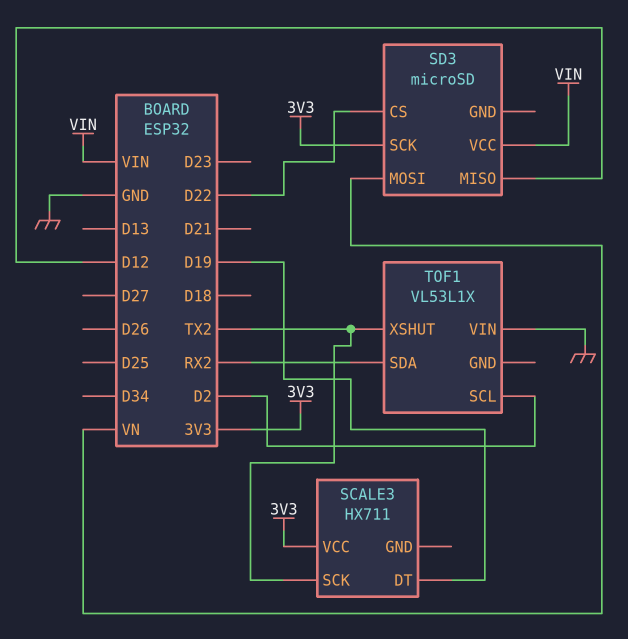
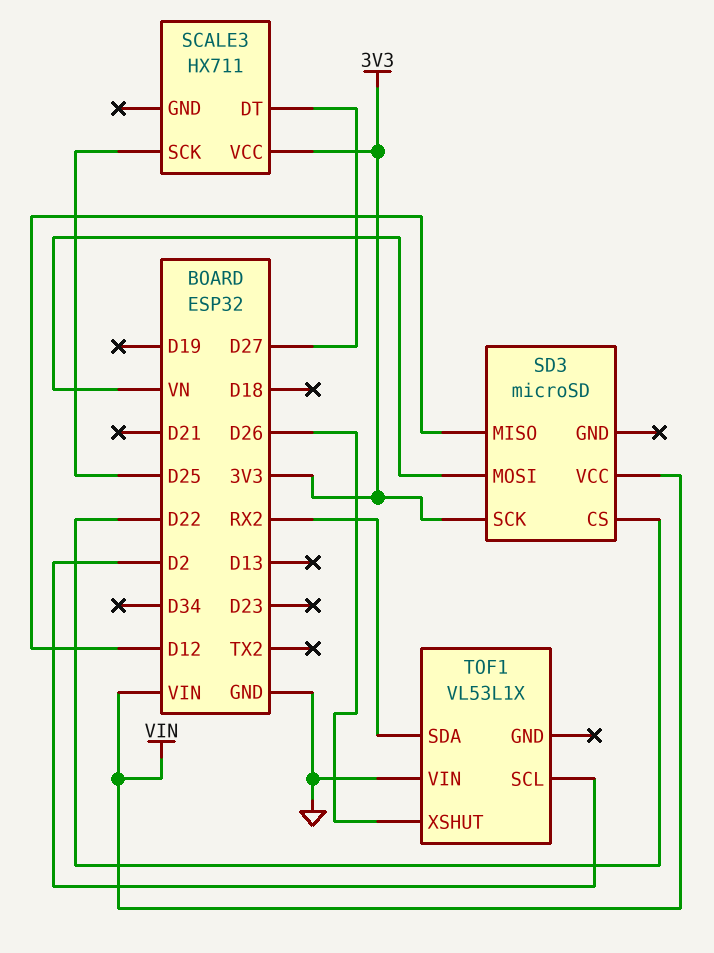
SCALE3 pin DT: D19 -> D27
SCALE3 pin SCK: TX2 -> D25
TOF1 pin XSHUT: TX2 -> D26

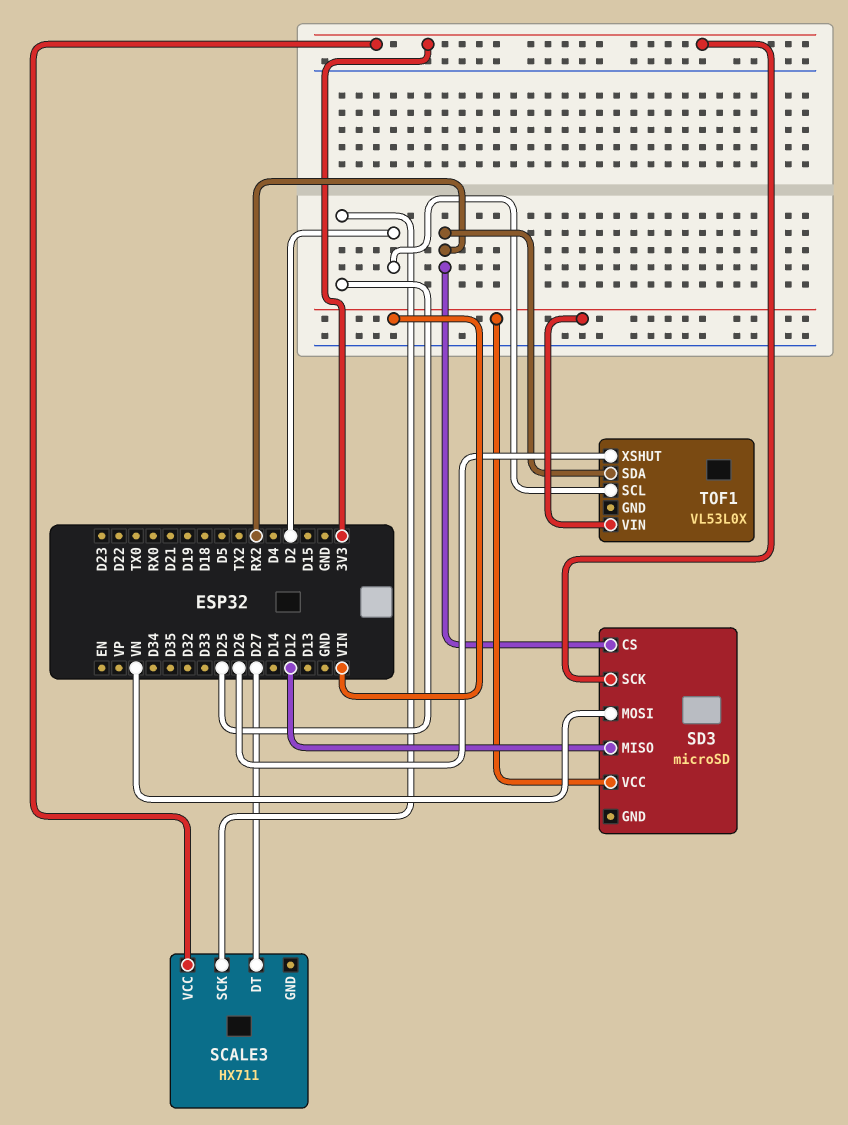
SD3 pin CS: D22 -> RX2
TOF1: VL53L1X -> VL53L0X
TOF1 pin VIN: GND -> VIN

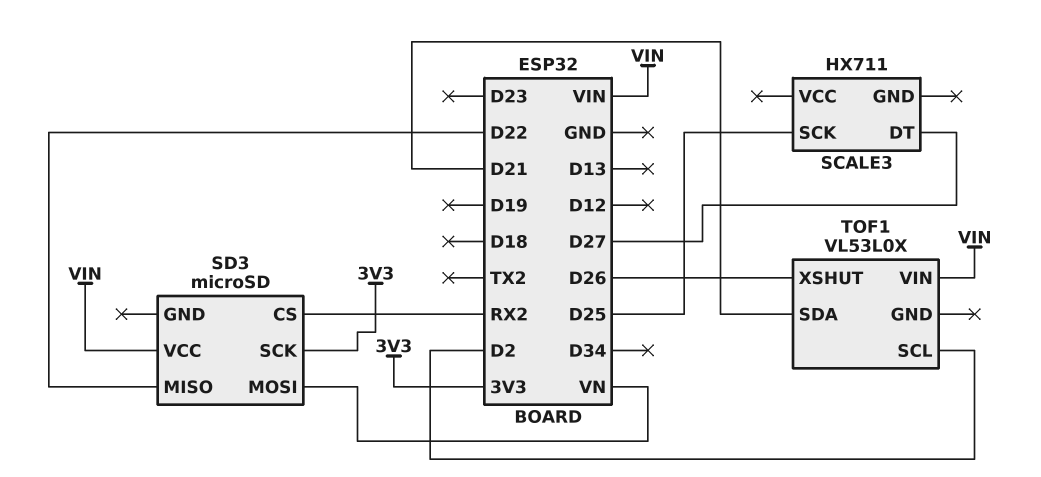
SCALE3 pin VCC: 3V3 -> none
SD3 pin MISO: D12 -> D22
TOF1 pin SDA: RX2 -> D21

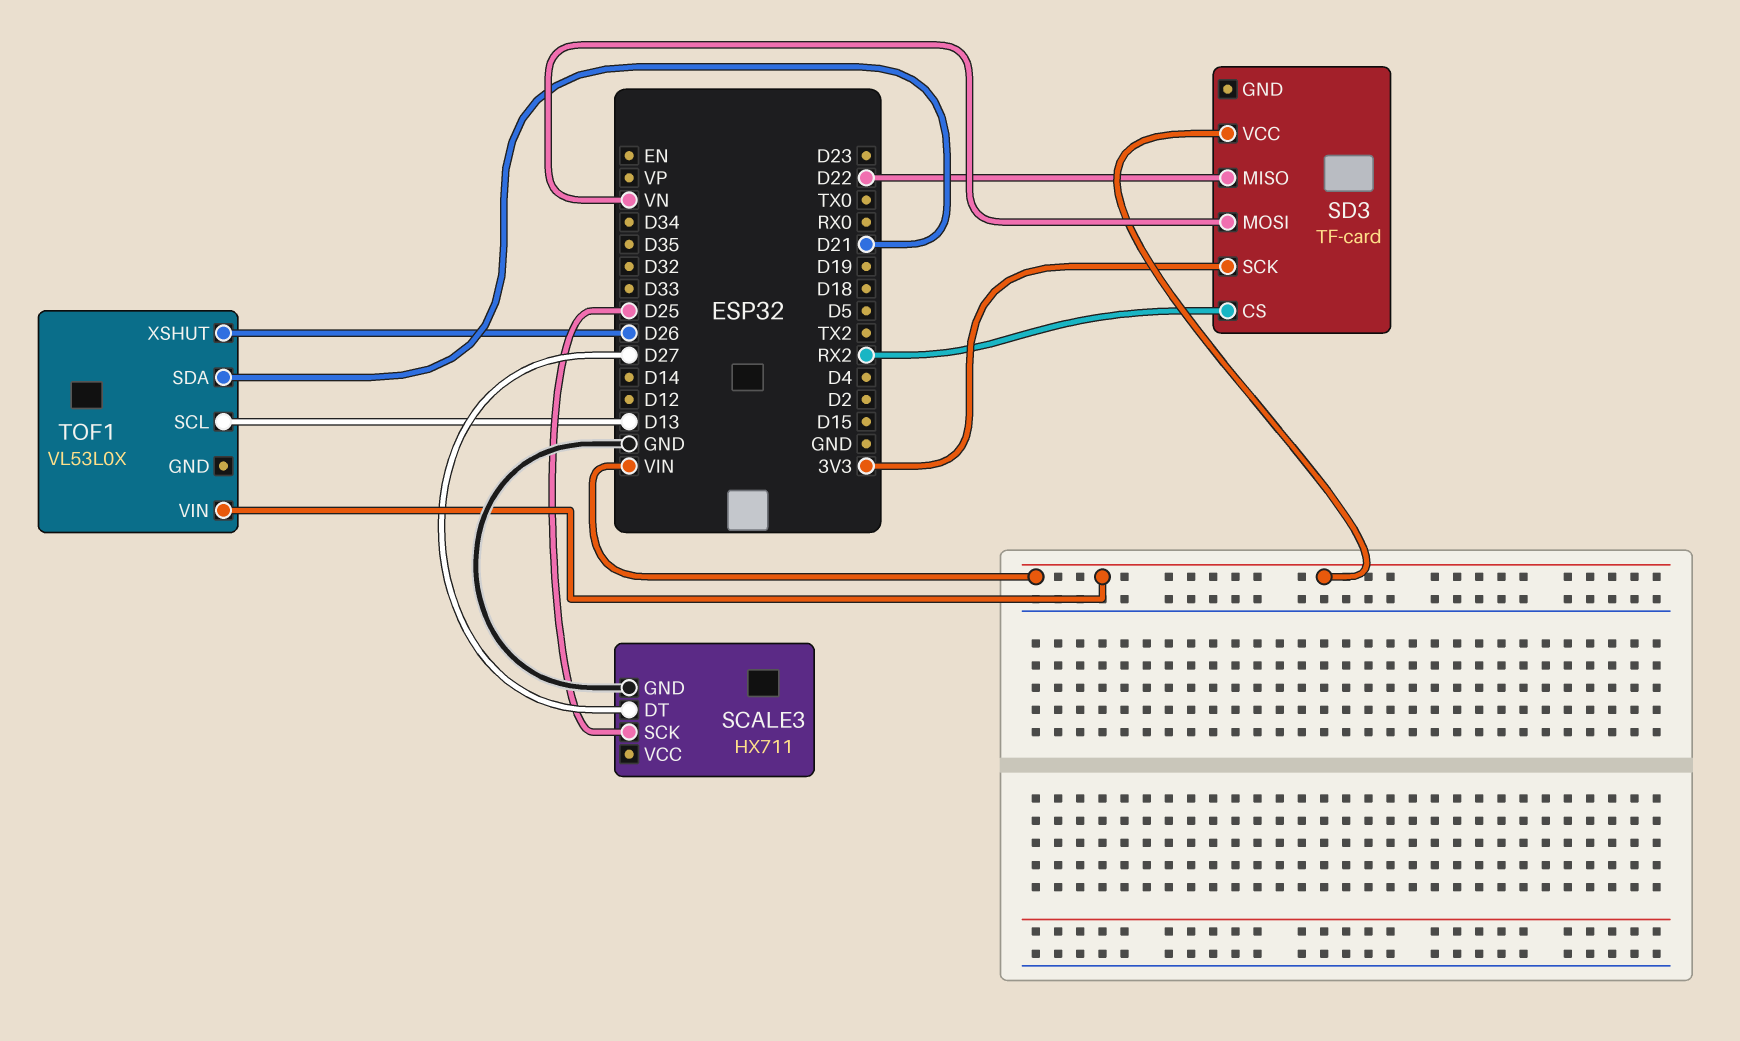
SCALE3 pin GND: none -> GND
SD3: microSD -> TF-card
TOF1 pin SCL: D2 -> D13

